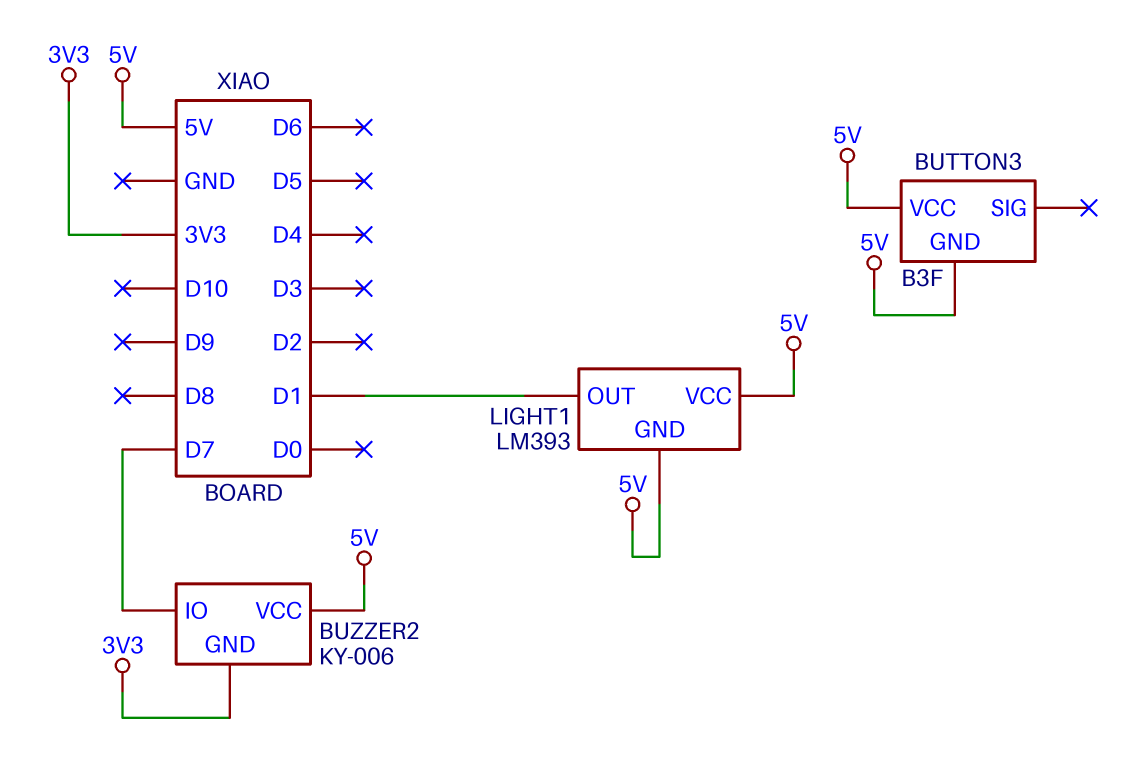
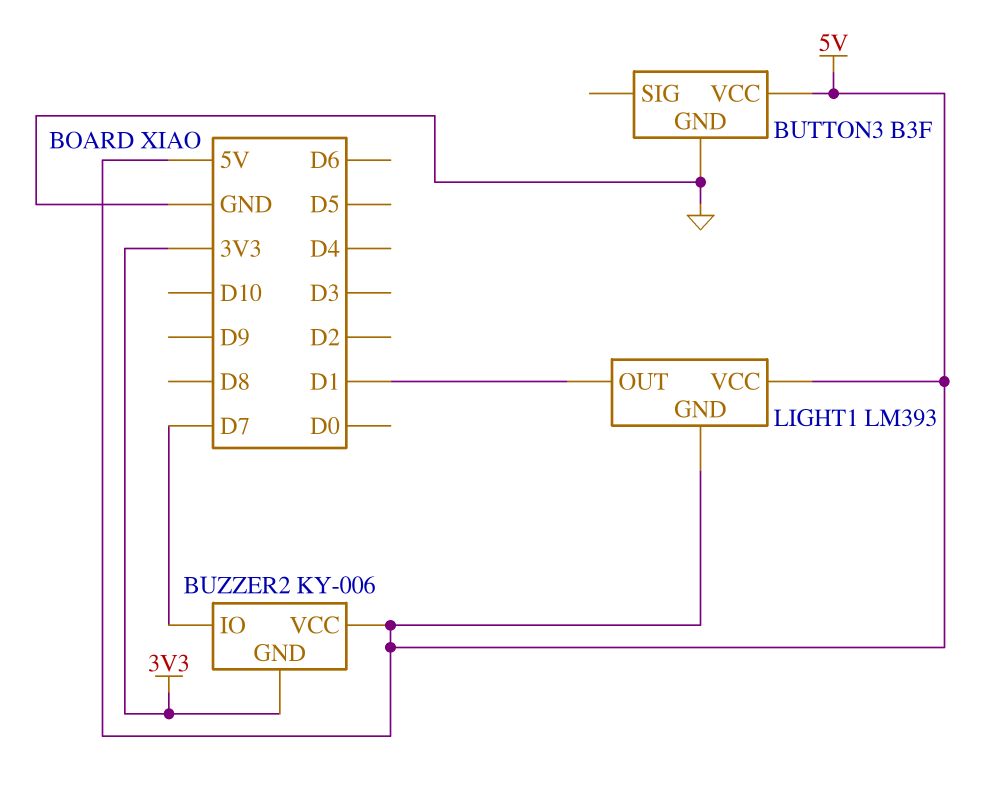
BUTTON3 pin GND: 5V -> GND

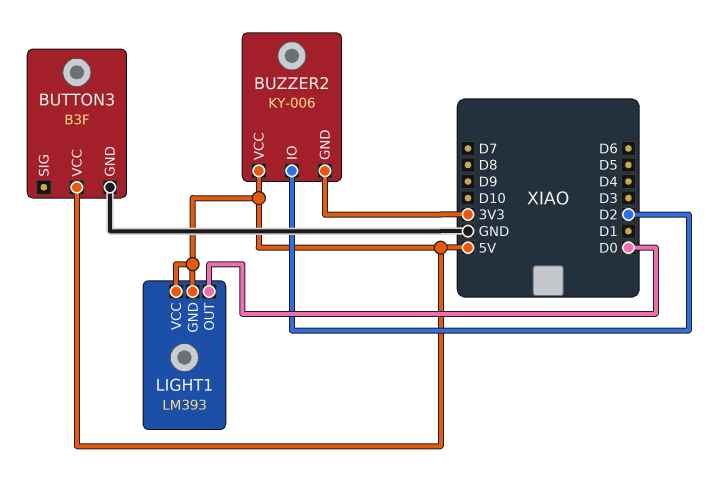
BUZZER2 pin IO: D7 -> D2
LIGHT1 pin OUT: D1 -> D0

